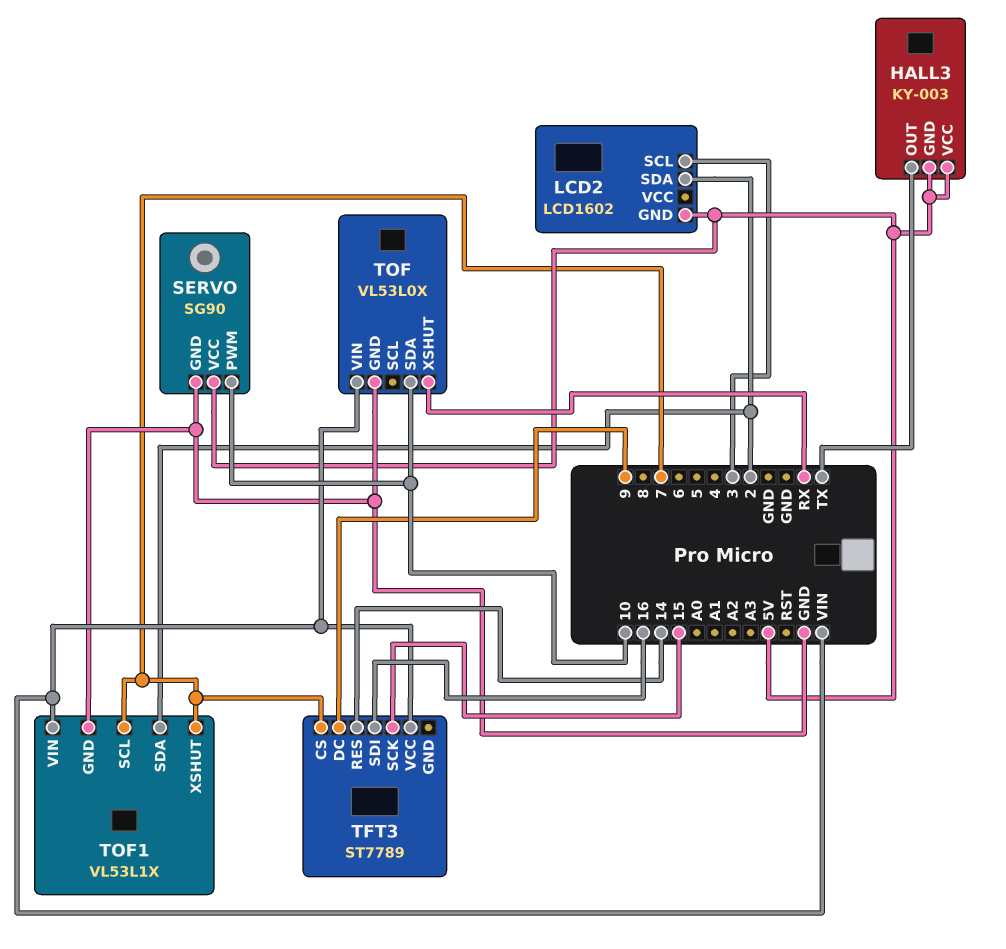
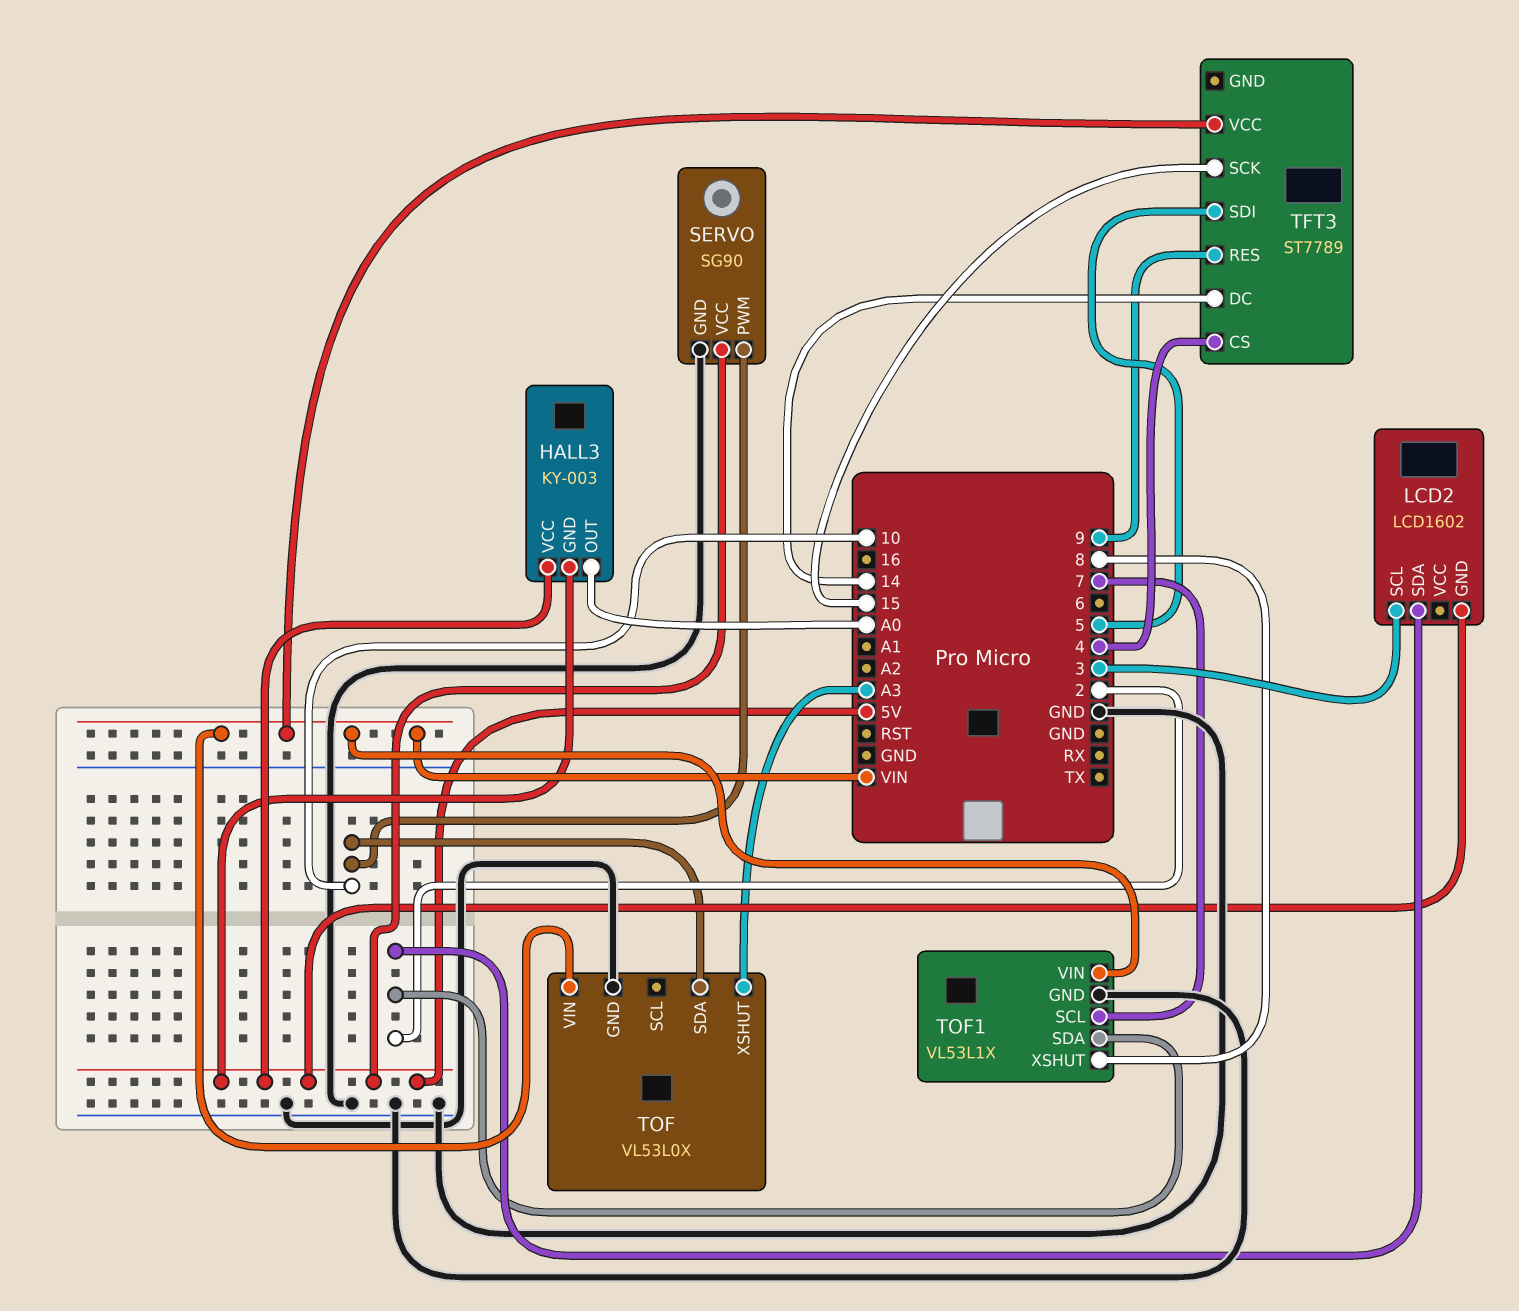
HALL3 pin OUT: TX -> A0
TFT3 pin CS: 7 -> 4
TFT3 pin DC: 9 -> 14
TFT3 pin RES: 14 -> 9
TFT3 pin SDI: 16 -> 5
TOF pin XSHUT: RX -> A3
TOF1 pin XSHUT: 7 -> 8

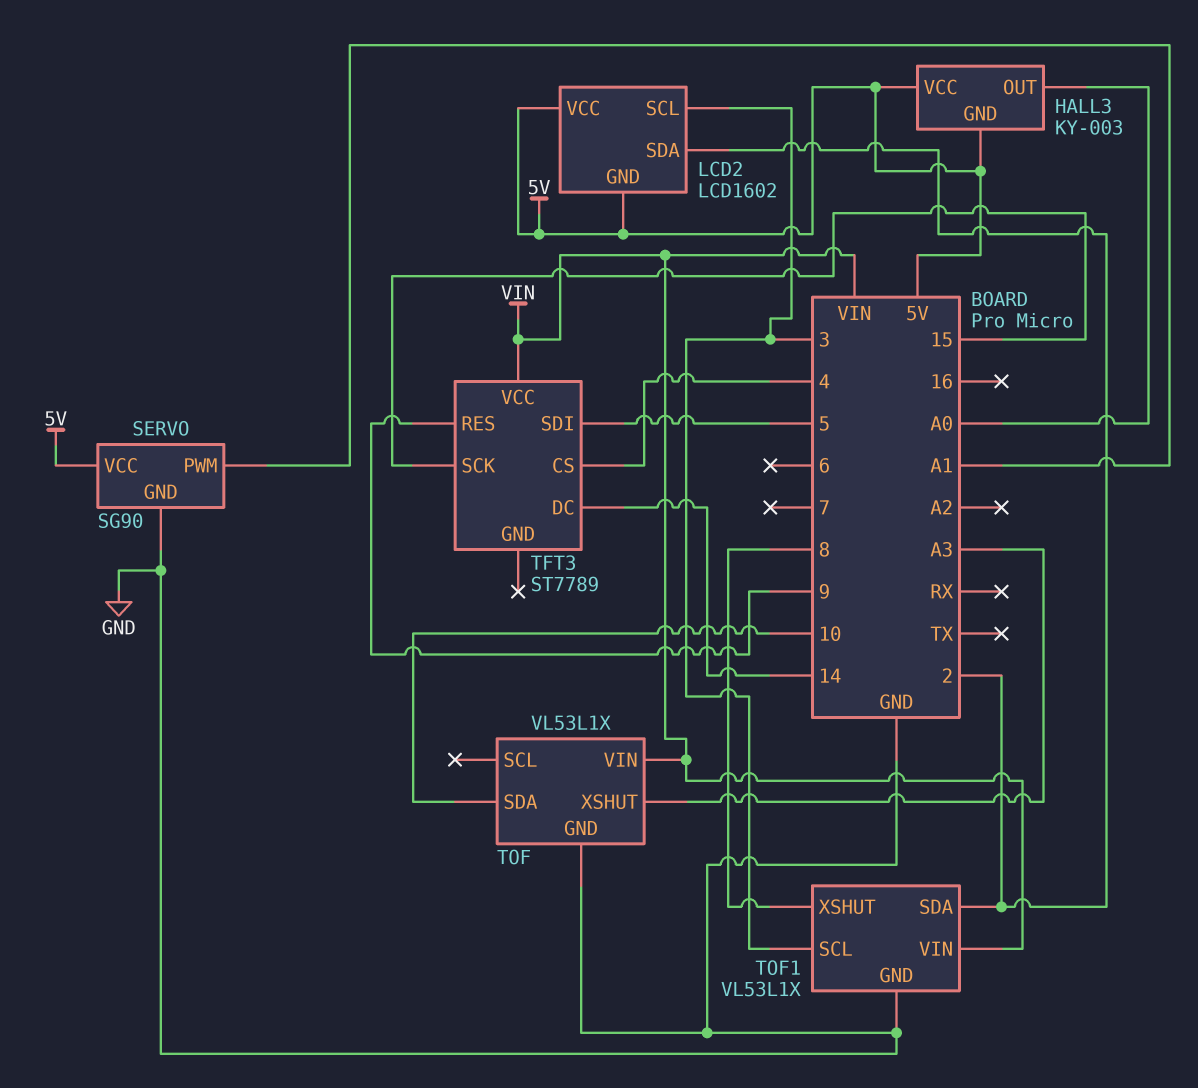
LCD2 pin VCC: none -> 5V
SERVO pin PWM: 10 -> A1
TOF: VL53L0X -> VL53L1X
TOF1 pin SCL: 7 -> 3

